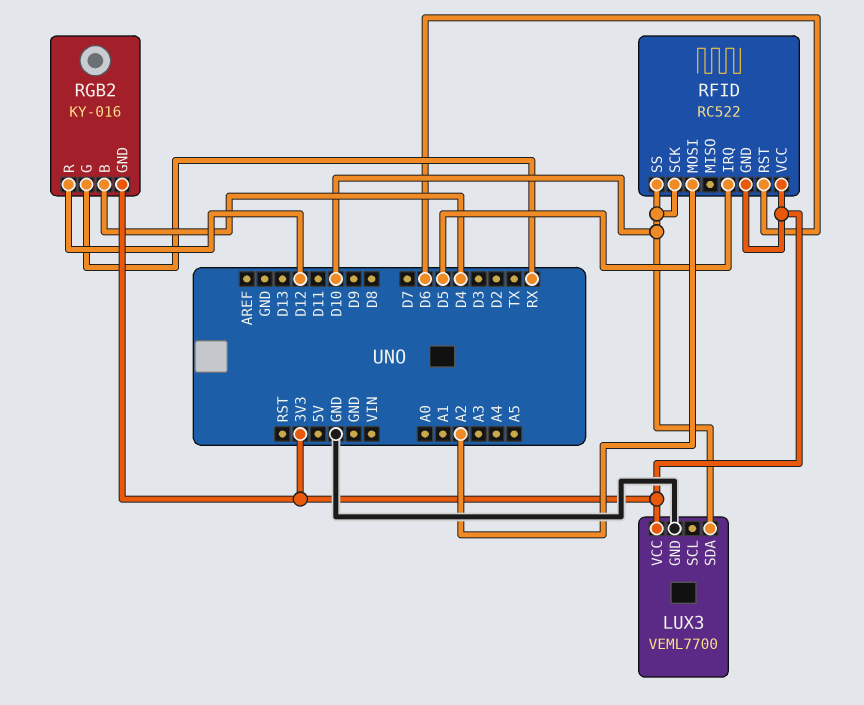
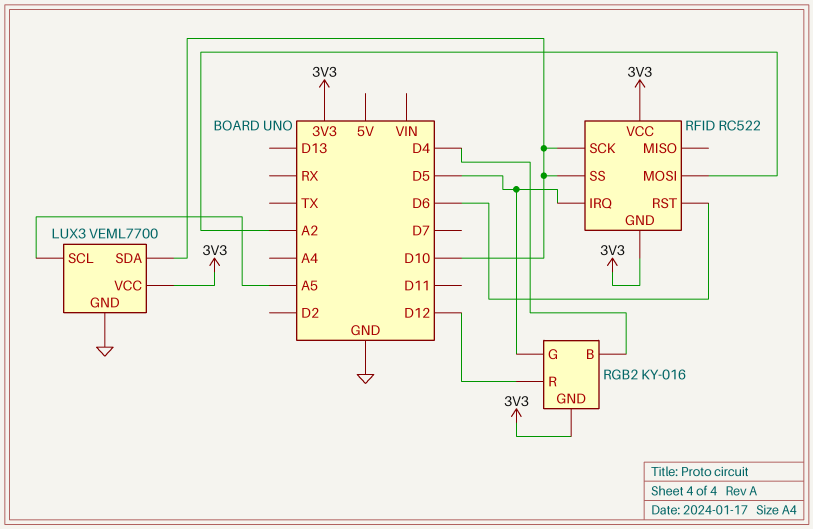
LUX3 pin SCL: none -> A5
RGB2 pin G: RX -> D5

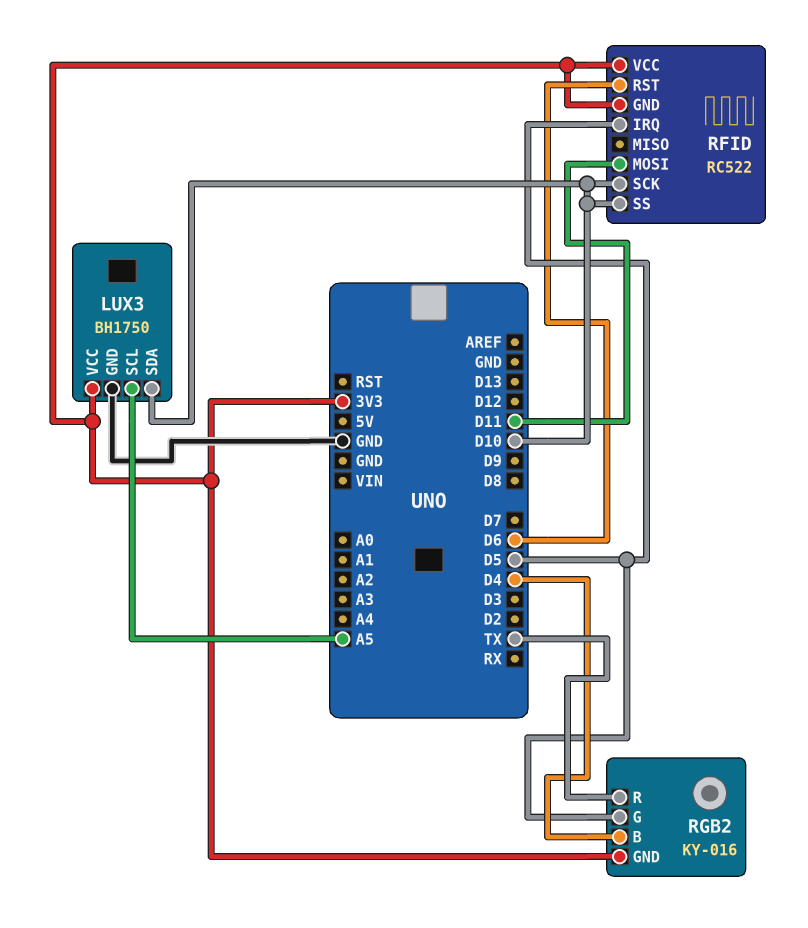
LUX3: VEML7700 -> BH1750
RFID pin MOSI: A2 -> D11
RGB2 pin R: D12 -> TX

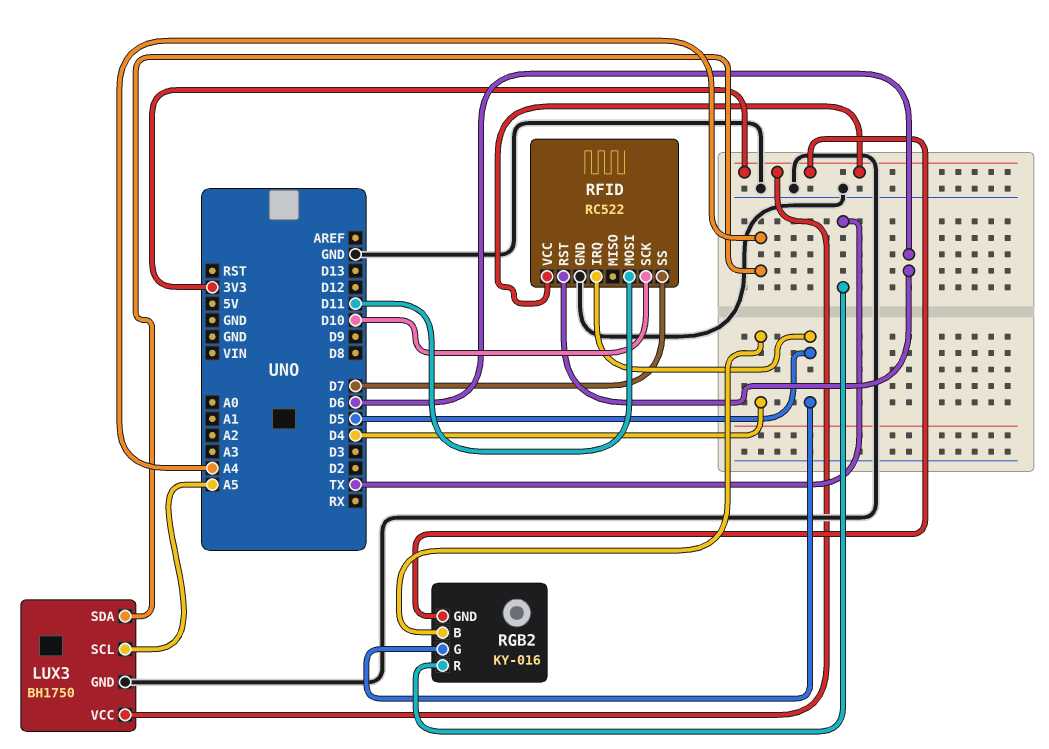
LUX3 pin SDA: D10 -> A4
RFID pin GND: 3V3 -> GND
RFID pin SS: D10 -> D7

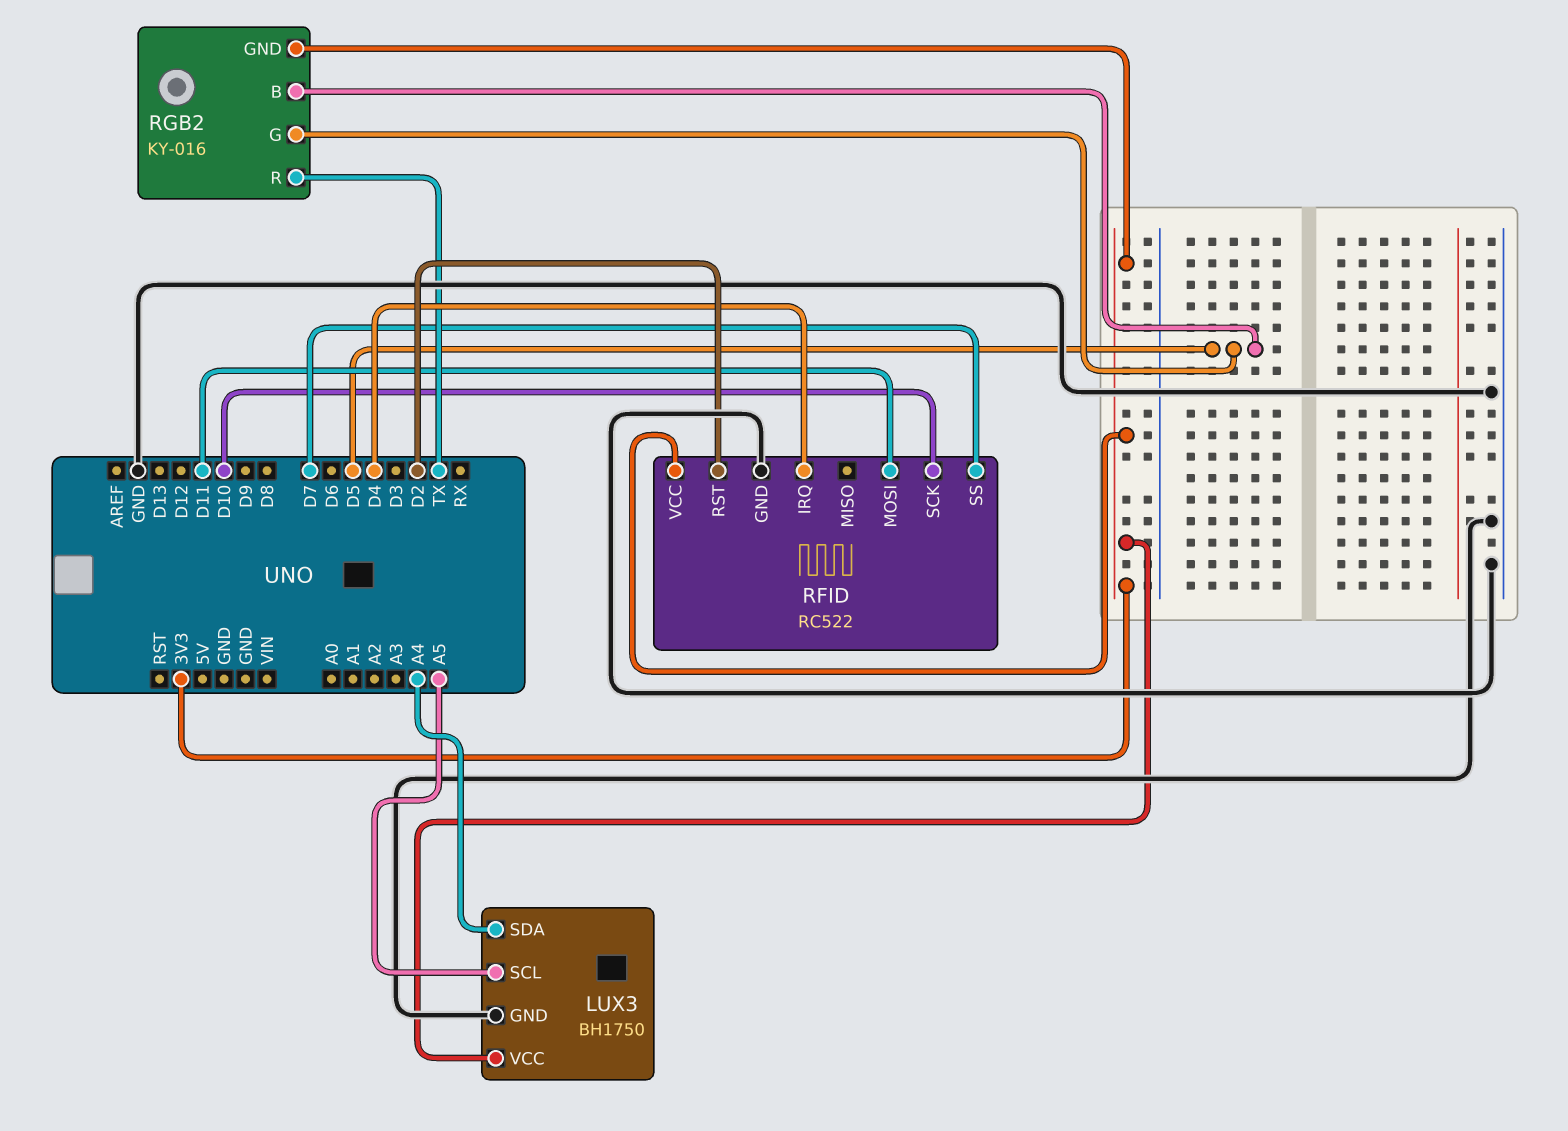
RFID pin IRQ: D5 -> D4
RFID pin RST: D6 -> D2
RGB2 pin B: D4 -> D5

